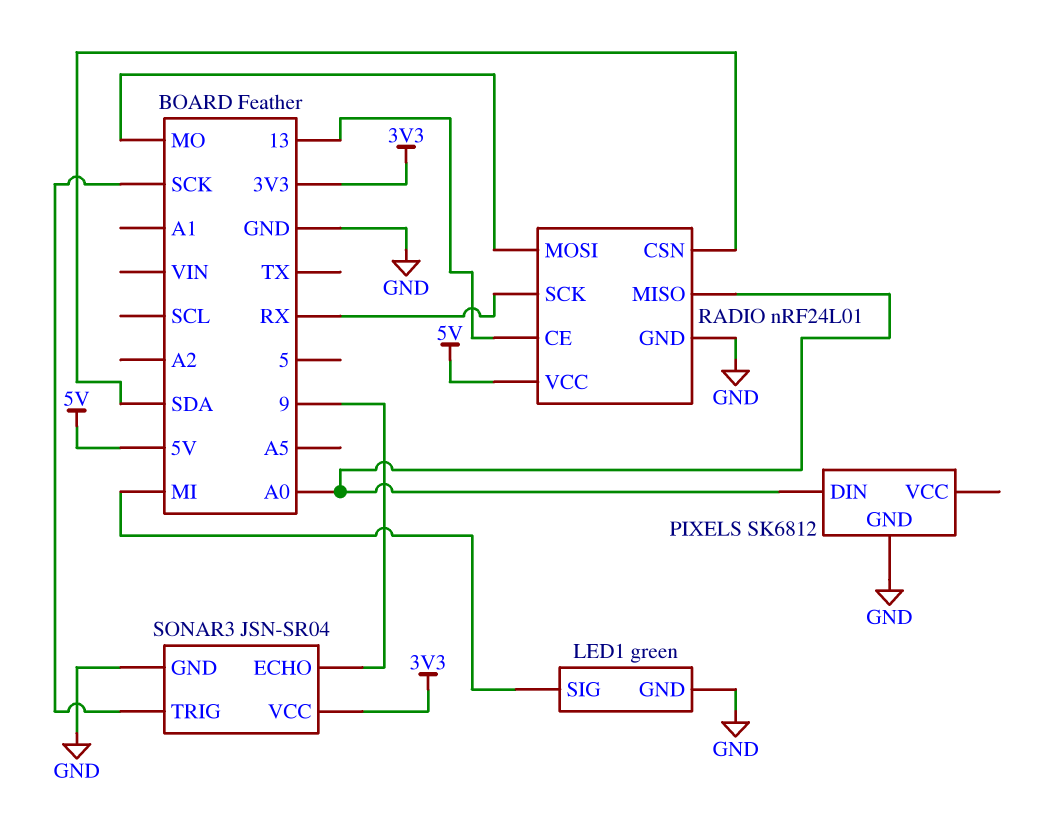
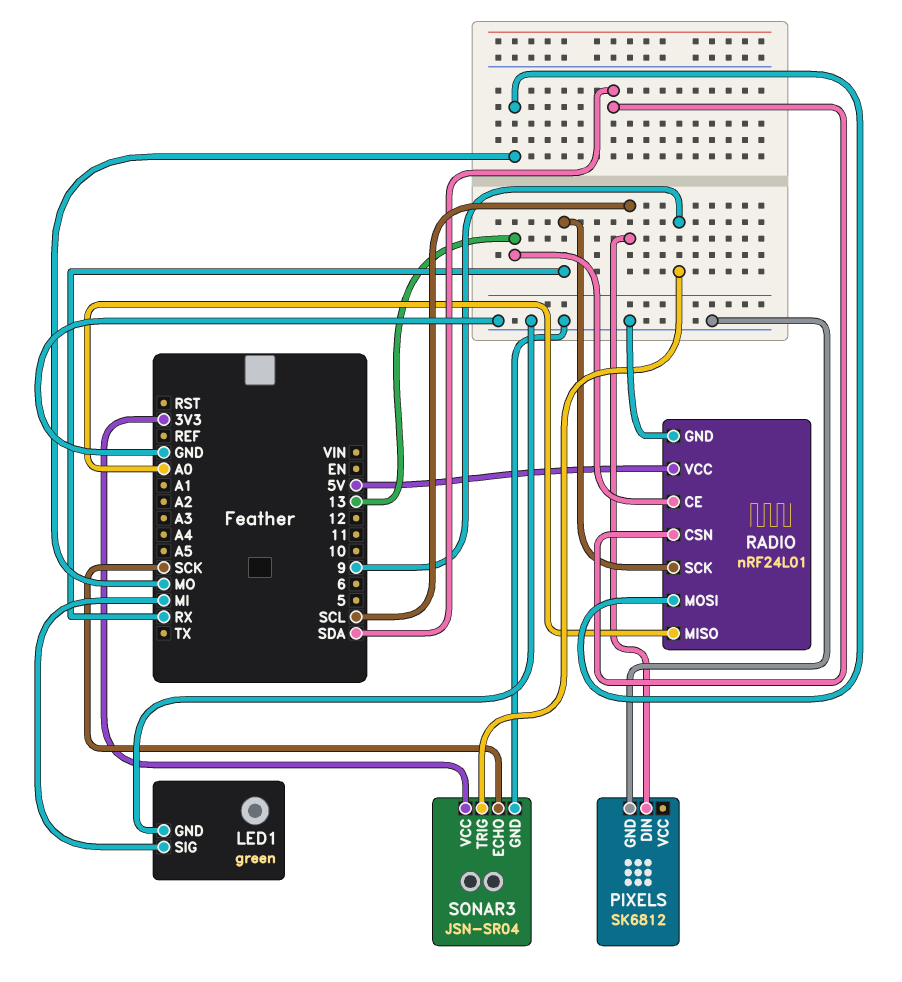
PIXELS pin DIN: A0 -> SCL
SONAR3 pin ECHO: 9 -> SCK
SONAR3 pin TRIG: SCK -> 9

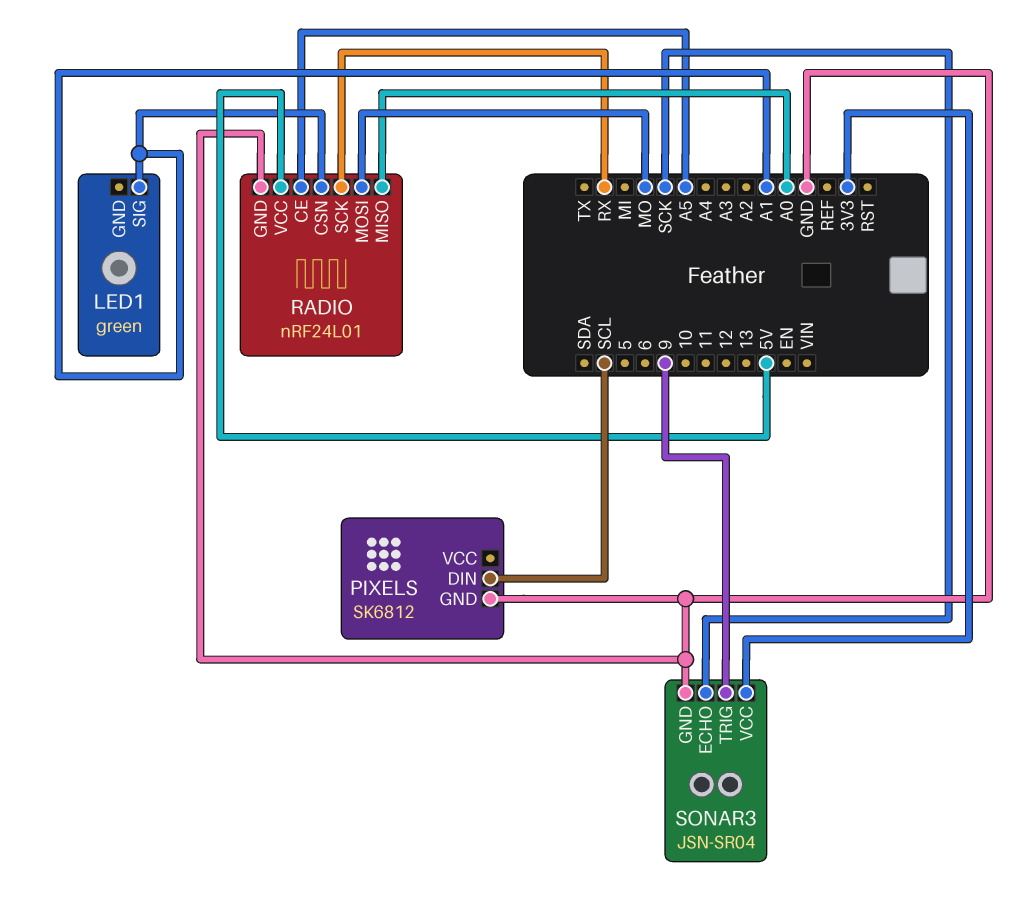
LED1 pin GND: GND -> none
LED1 pin SIG: MI -> A1
RADIO pin CE: 13 -> A5
RADIO pin CSN: SDA -> A1

